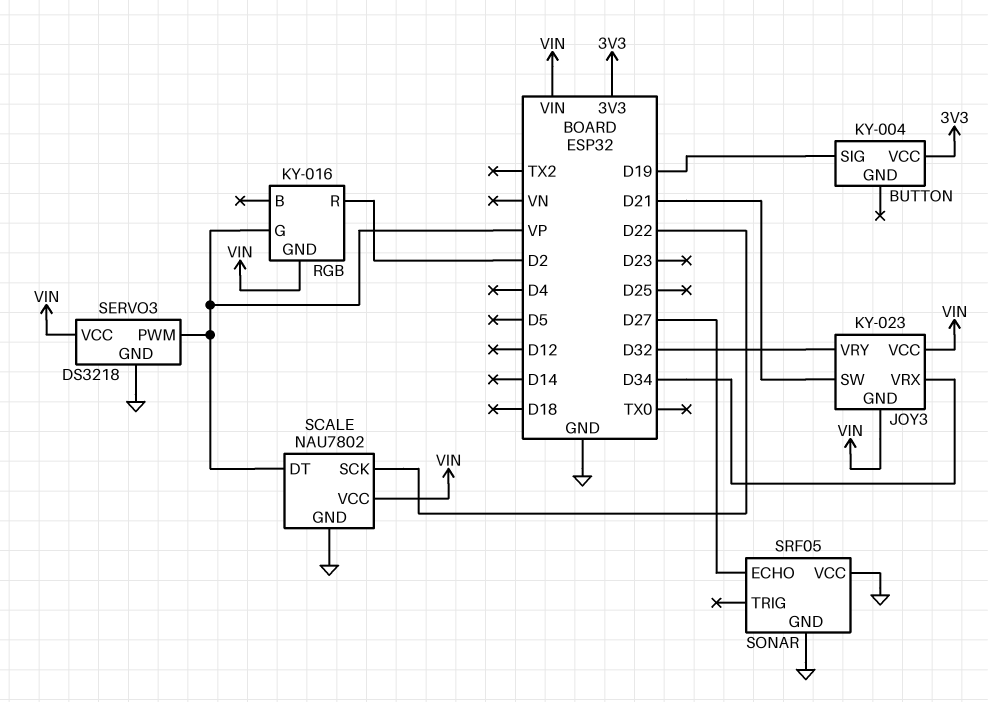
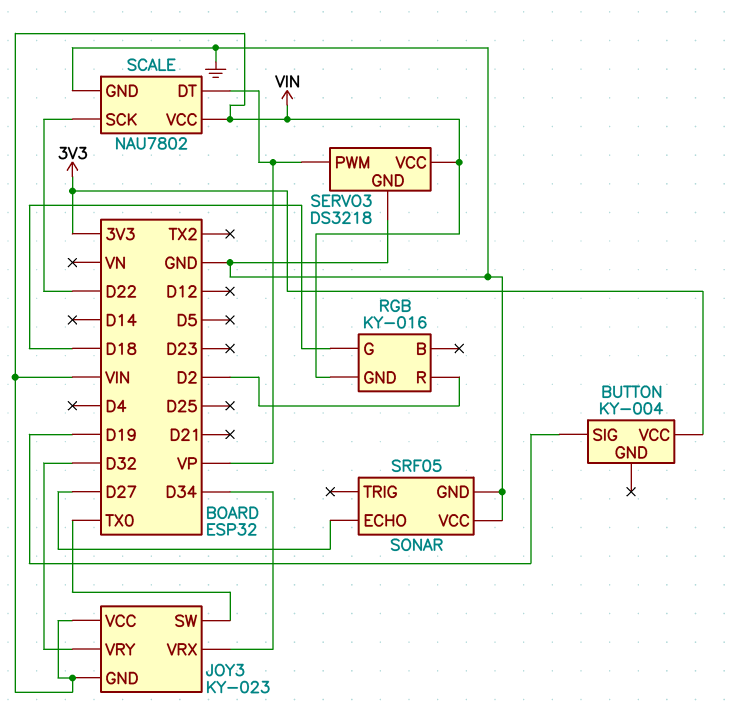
JOY3 pin SW: D21 -> TX0
RGB pin G: VP -> D18

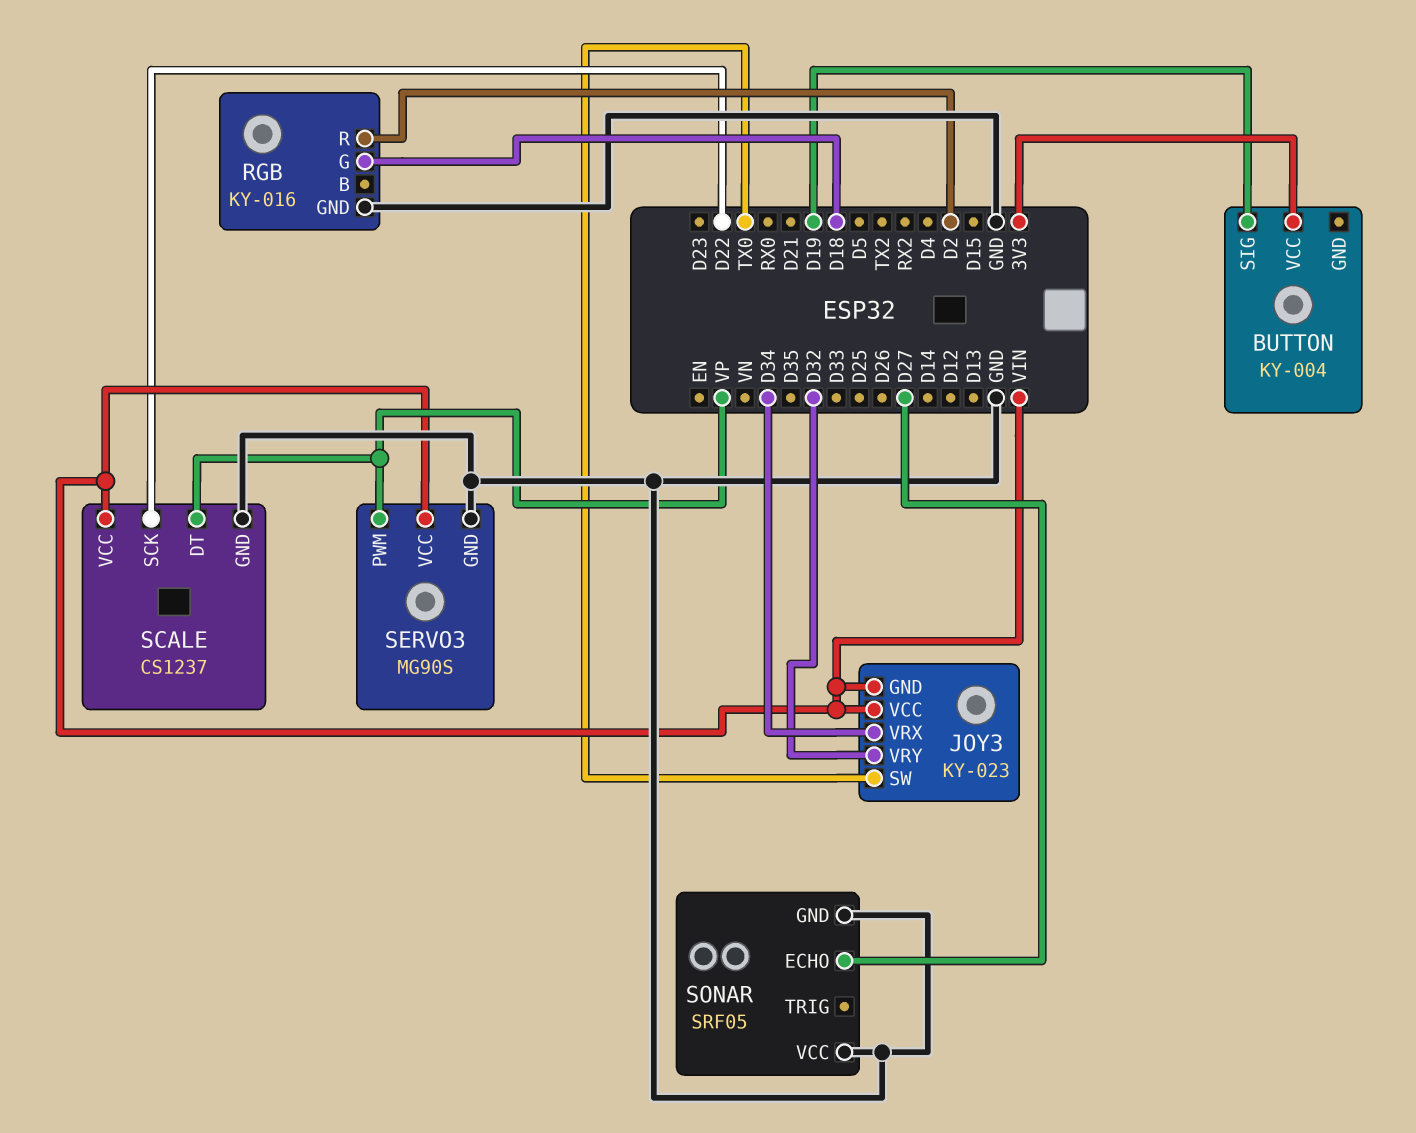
RGB pin GND: VIN -> GND
SCALE: NAU7802 -> CS1237
SERVO3: DS3218 -> MG90S

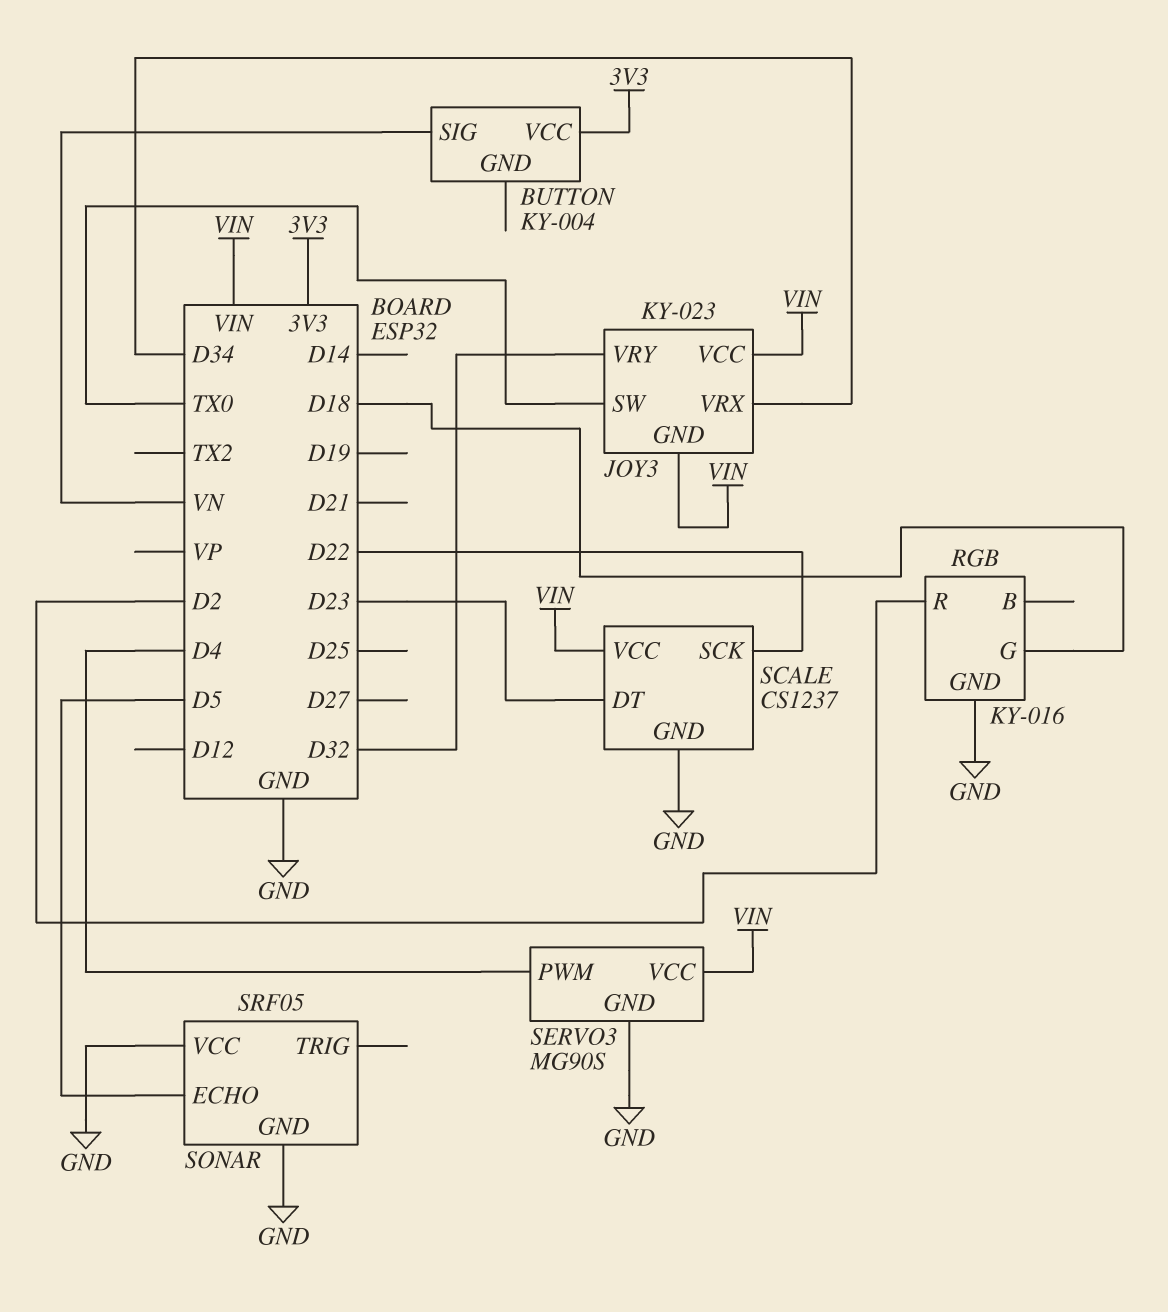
BUTTON pin SIG: D19 -> VN
SCALE pin DT: VP -> D23
SERVO3 pin PWM: VP -> D4
SONAR pin ECHO: D27 -> D5

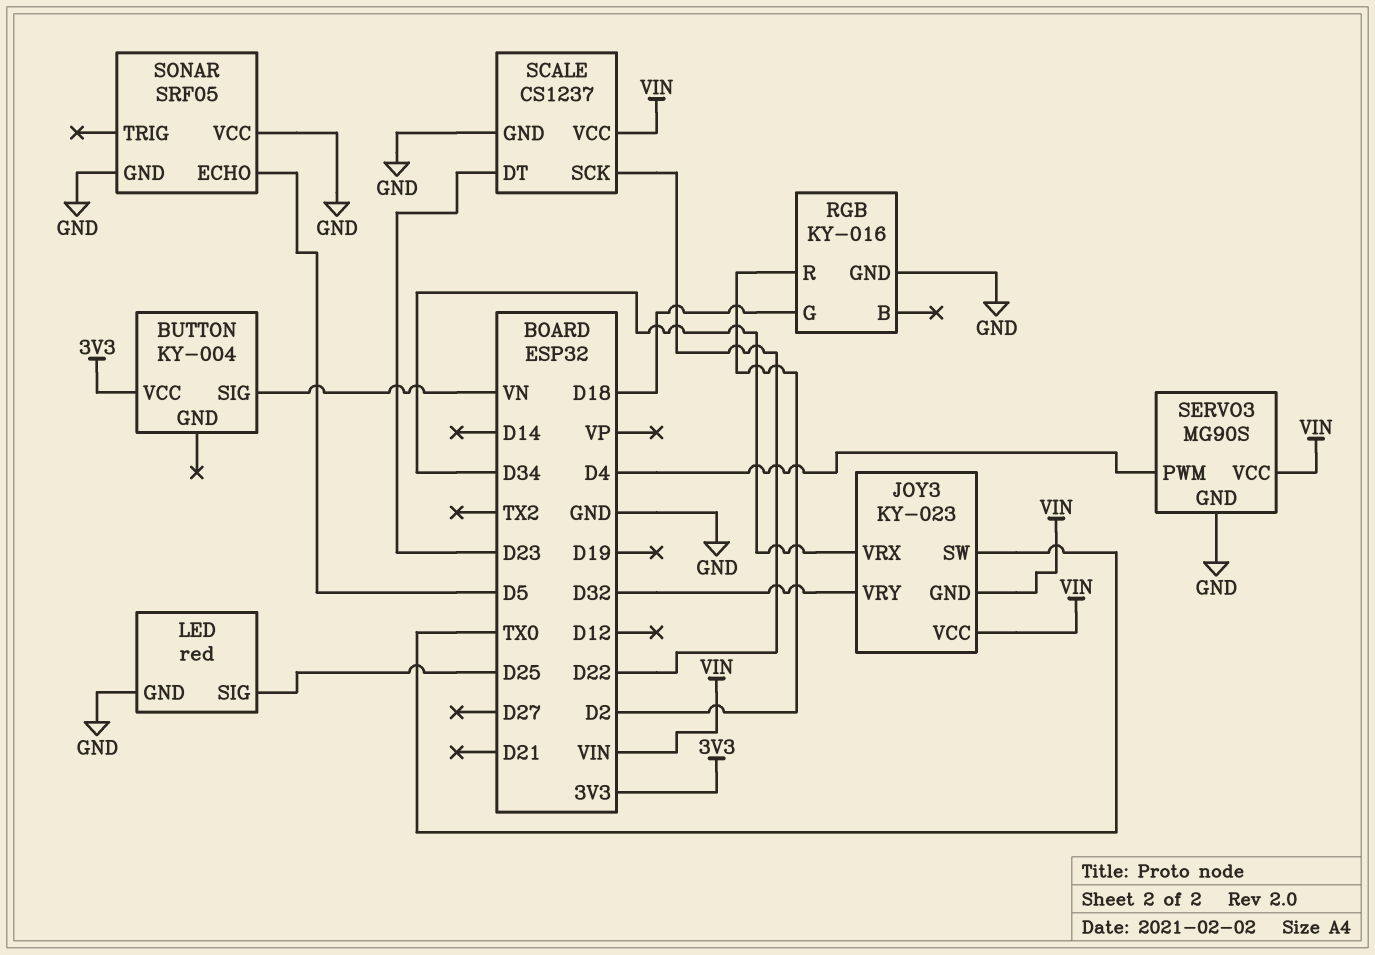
LED: none -> red
LED pin GND: none -> GND
LED pin SIG: none -> D25

